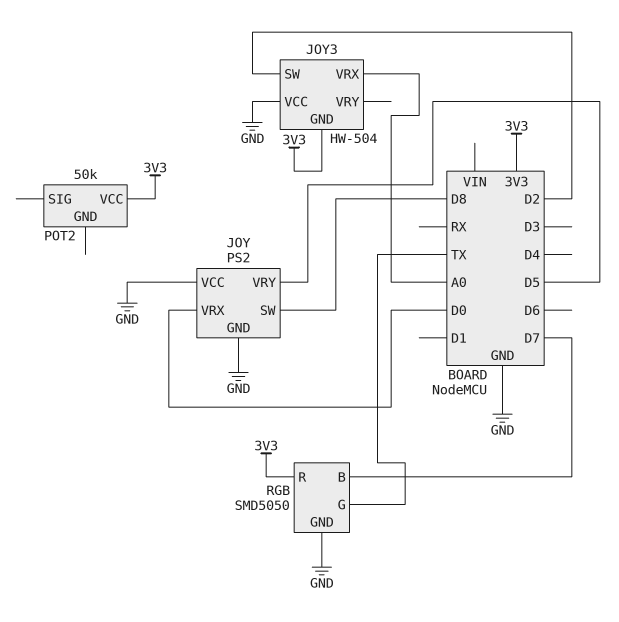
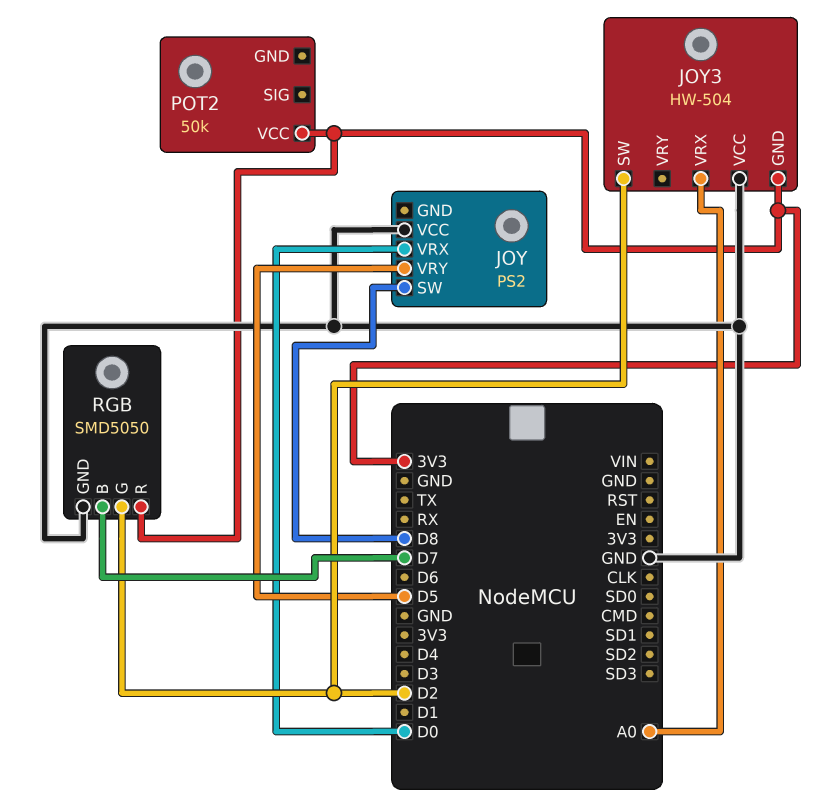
JOY pin GND: GND -> none
RGB pin G: TX -> D2

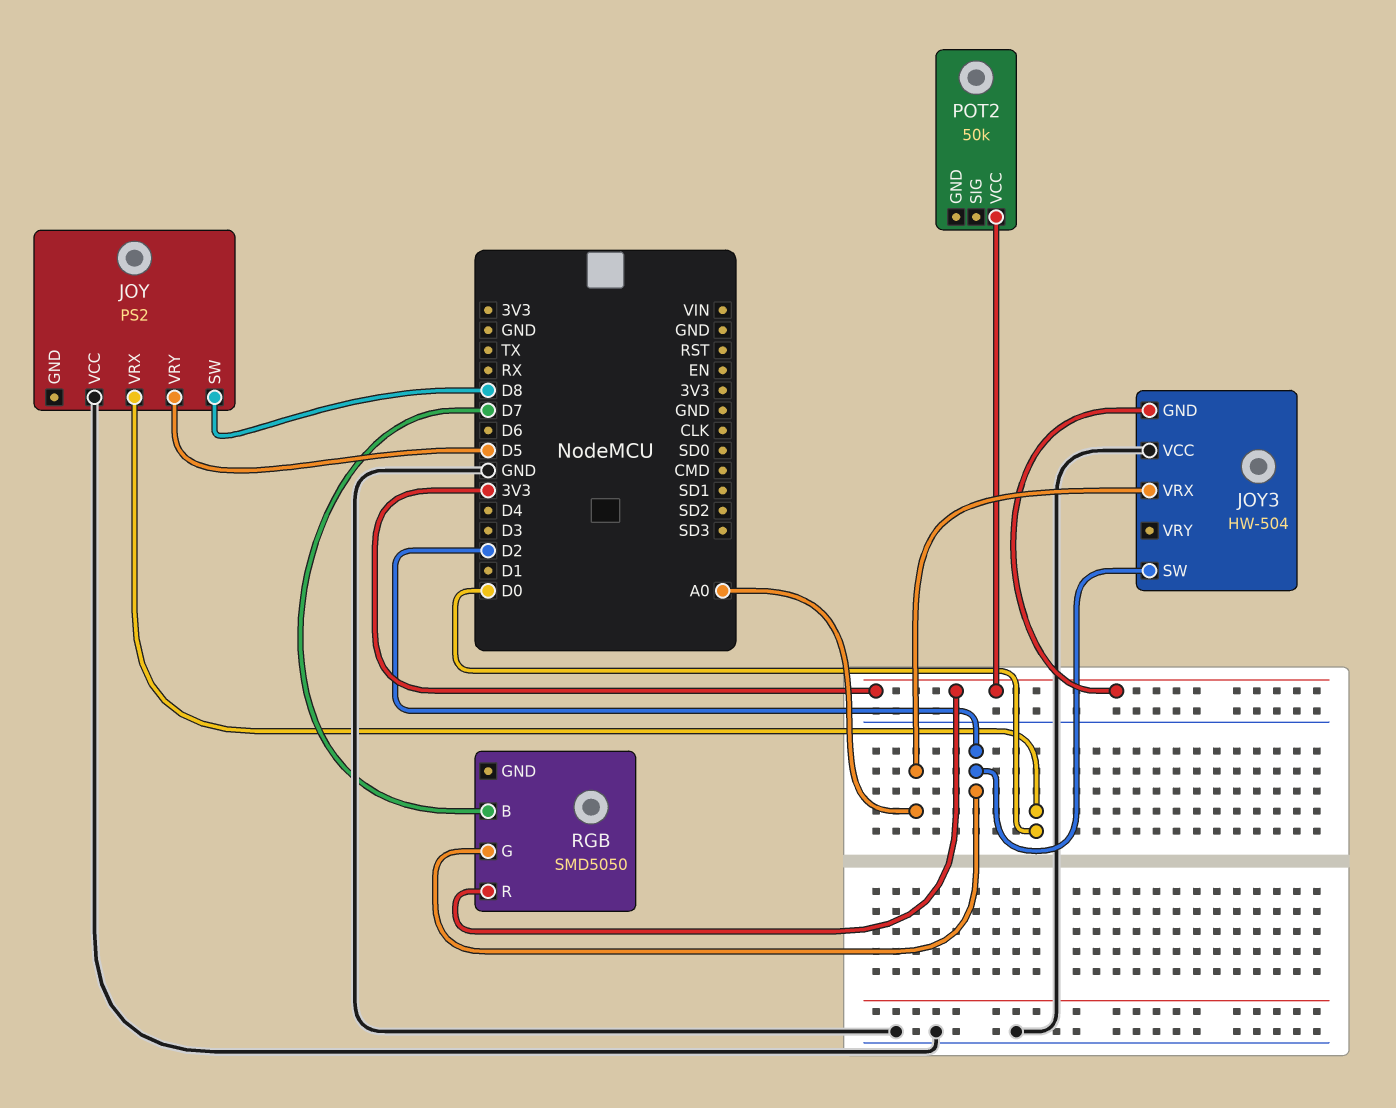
RGB pin GND: GND -> none

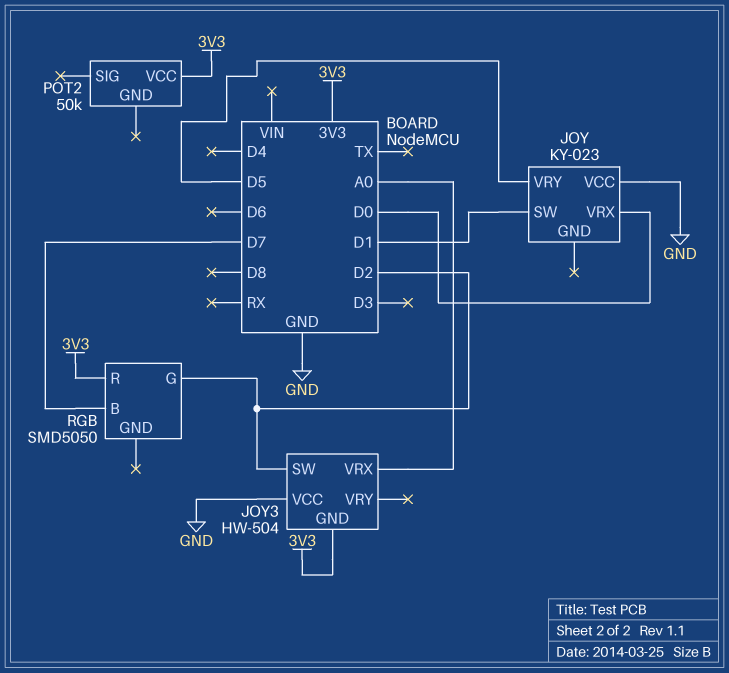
JOY: PS2 -> KY-023
JOY pin SW: D8 -> D1

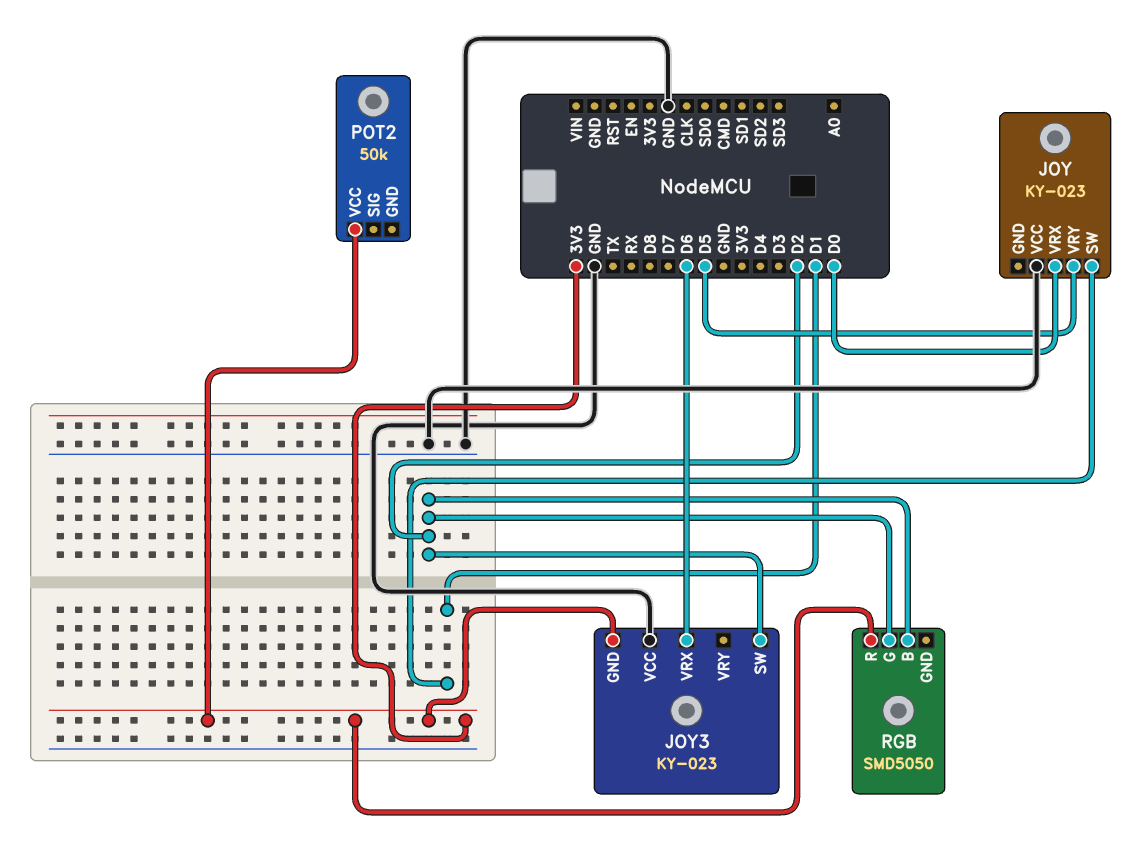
JOY3: HW-504 -> KY-023
JOY3 pin VRX: A0 -> D6
RGB pin B: D7 -> D2

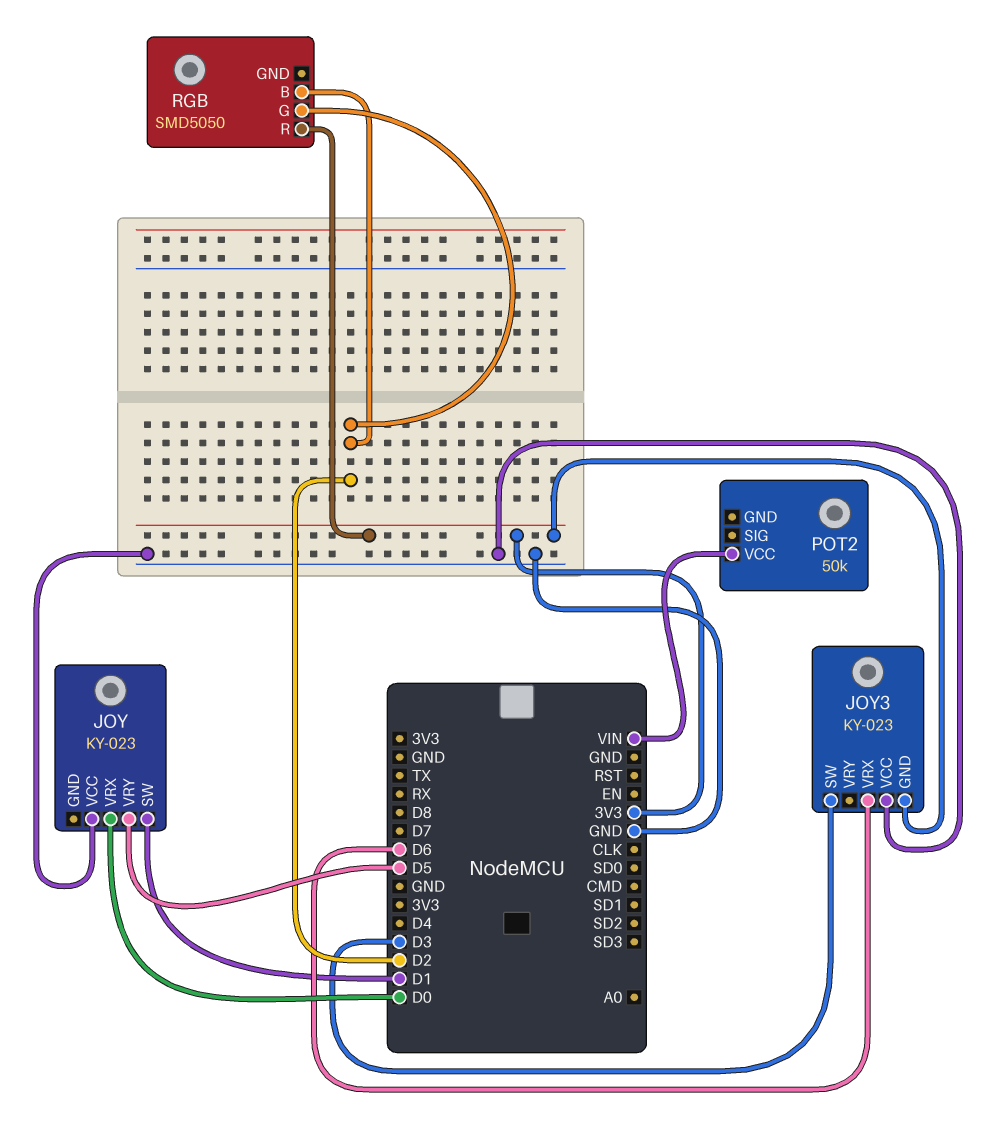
JOY3 pin SW: D2 -> D3
POT2 pin VCC: 3V3 -> VIN

